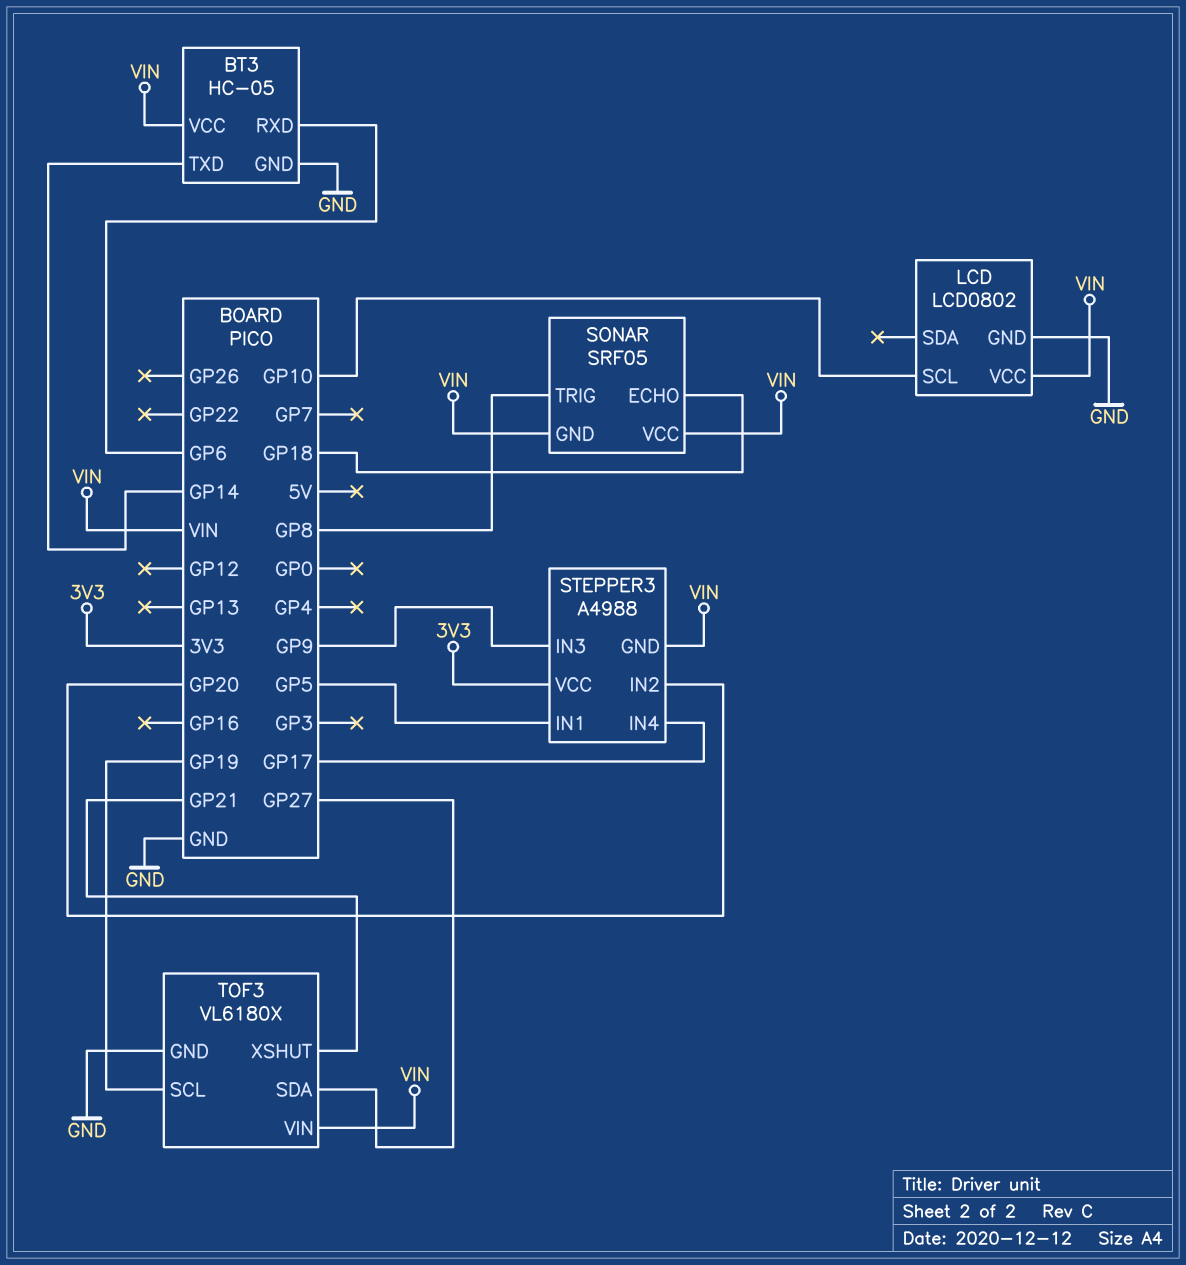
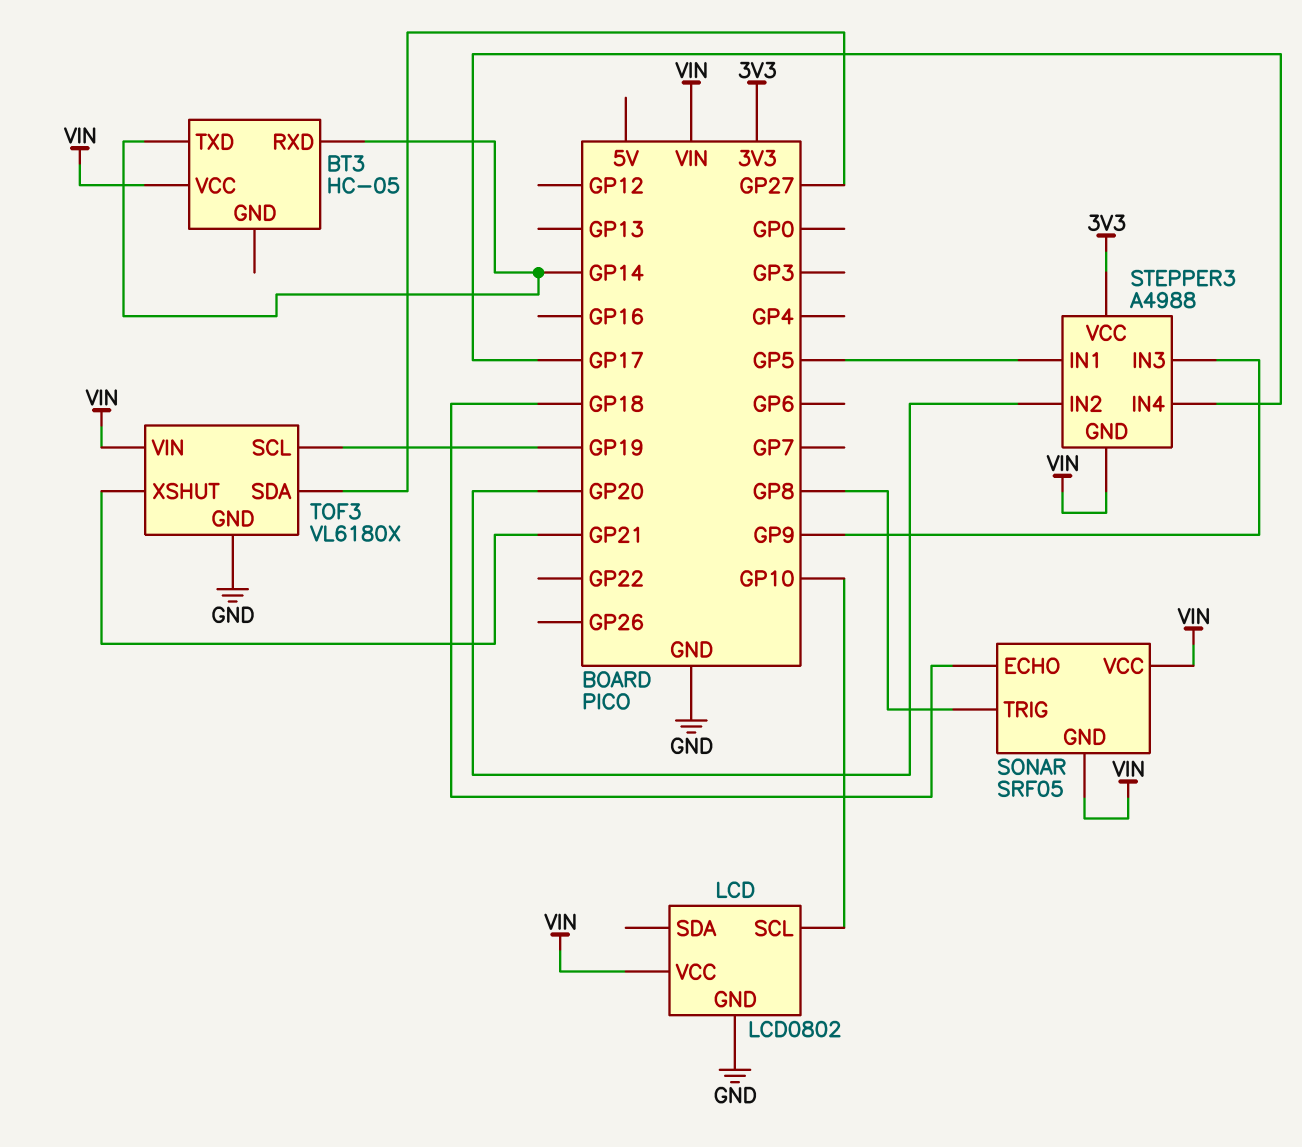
BT3 pin GND: GND -> none
BT3 pin RXD: GP6 -> GP14

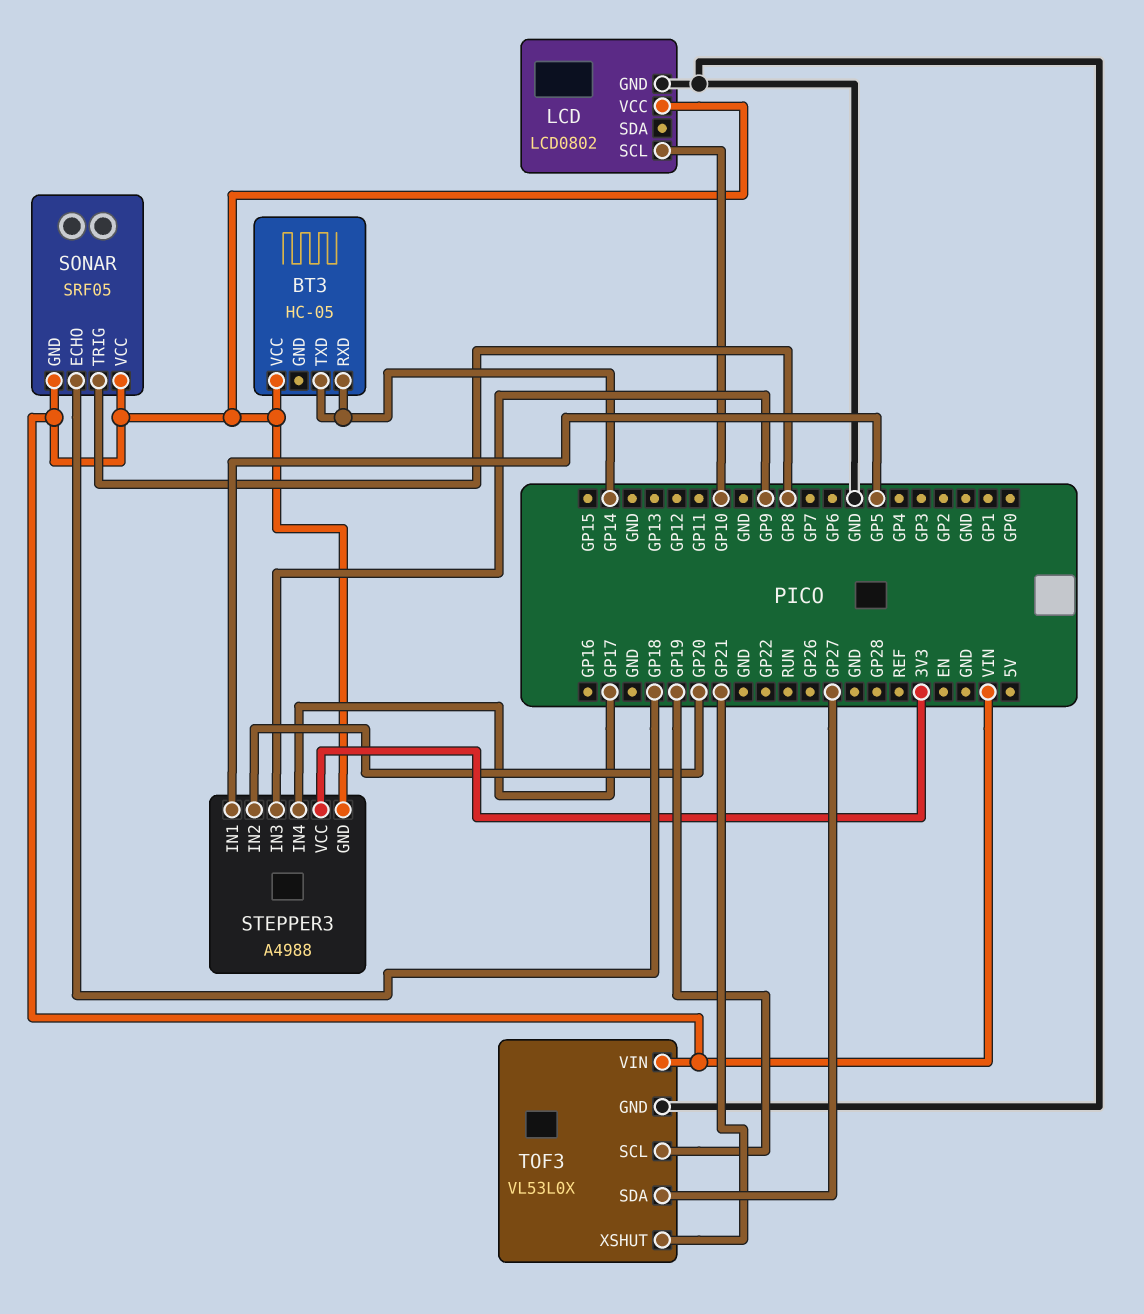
TOF3: VL6180X -> VL53L0X

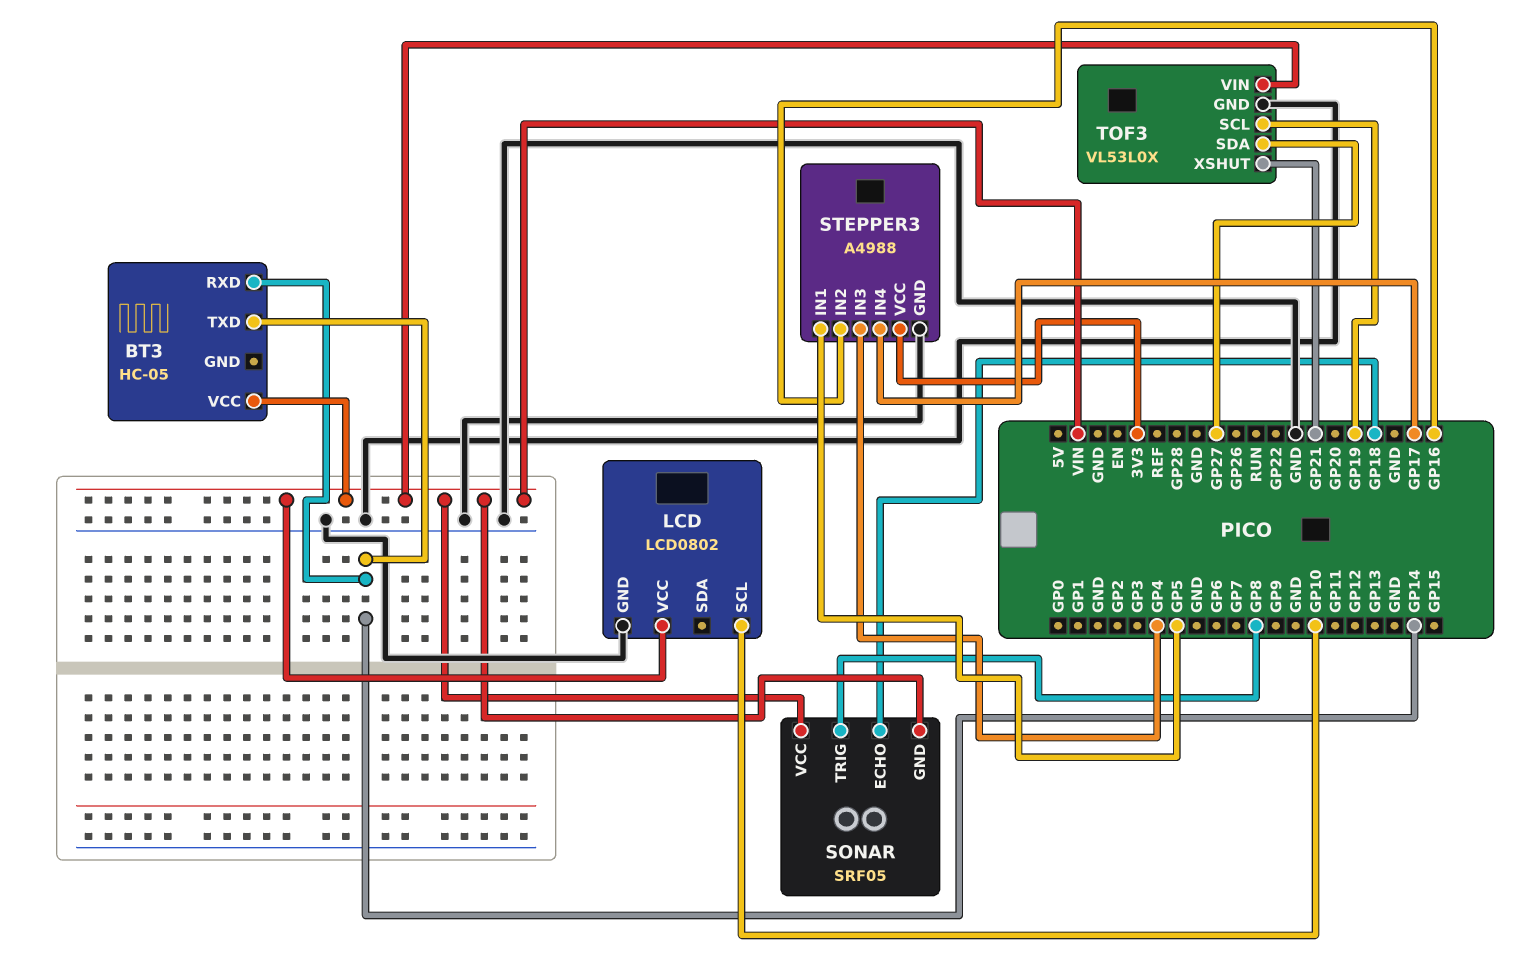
STEPPER3 pin GND: VIN -> GND
STEPPER3 pin IN2: GP20 -> GP16
STEPPER3 pin IN3: GP9 -> GP4

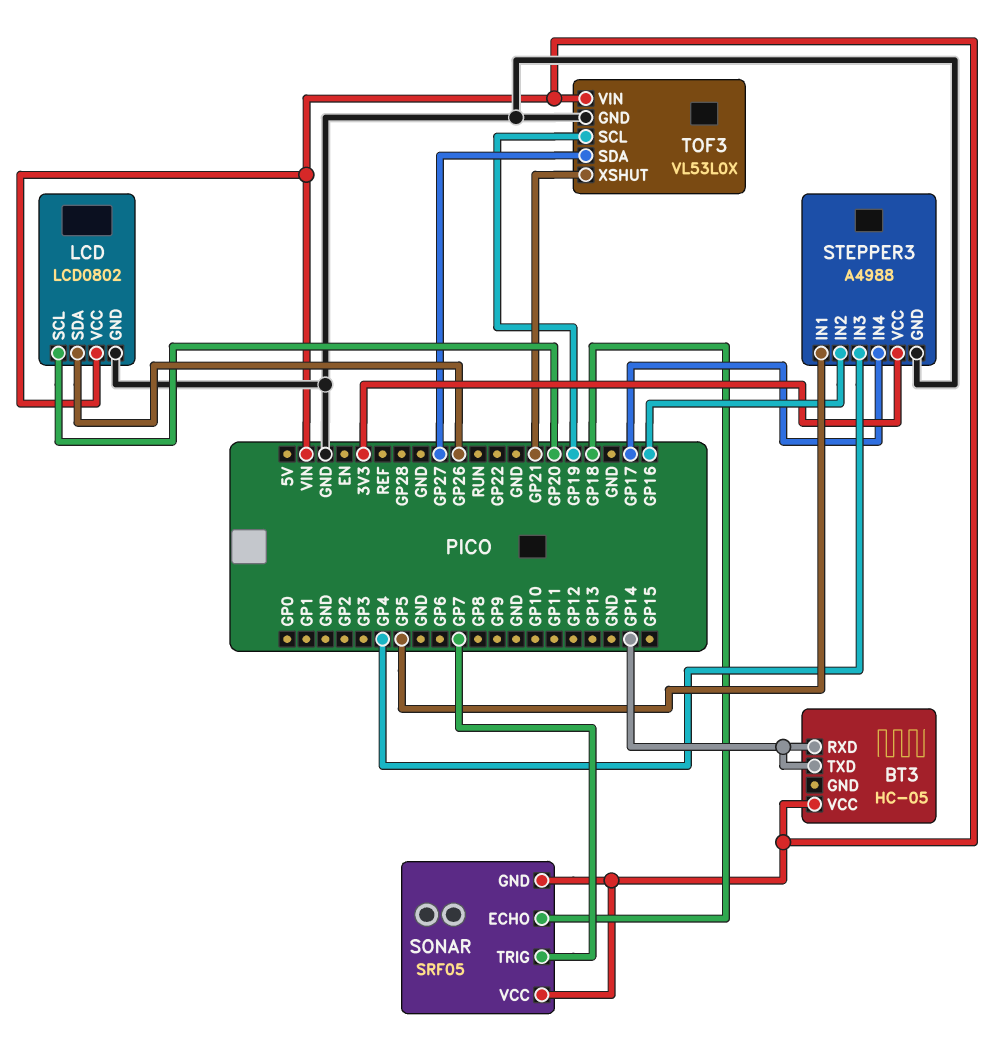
LCD pin SCL: GP10 -> GP20
LCD pin SDA: none -> GP26
SONAR pin TRIG: GP8 -> GP7

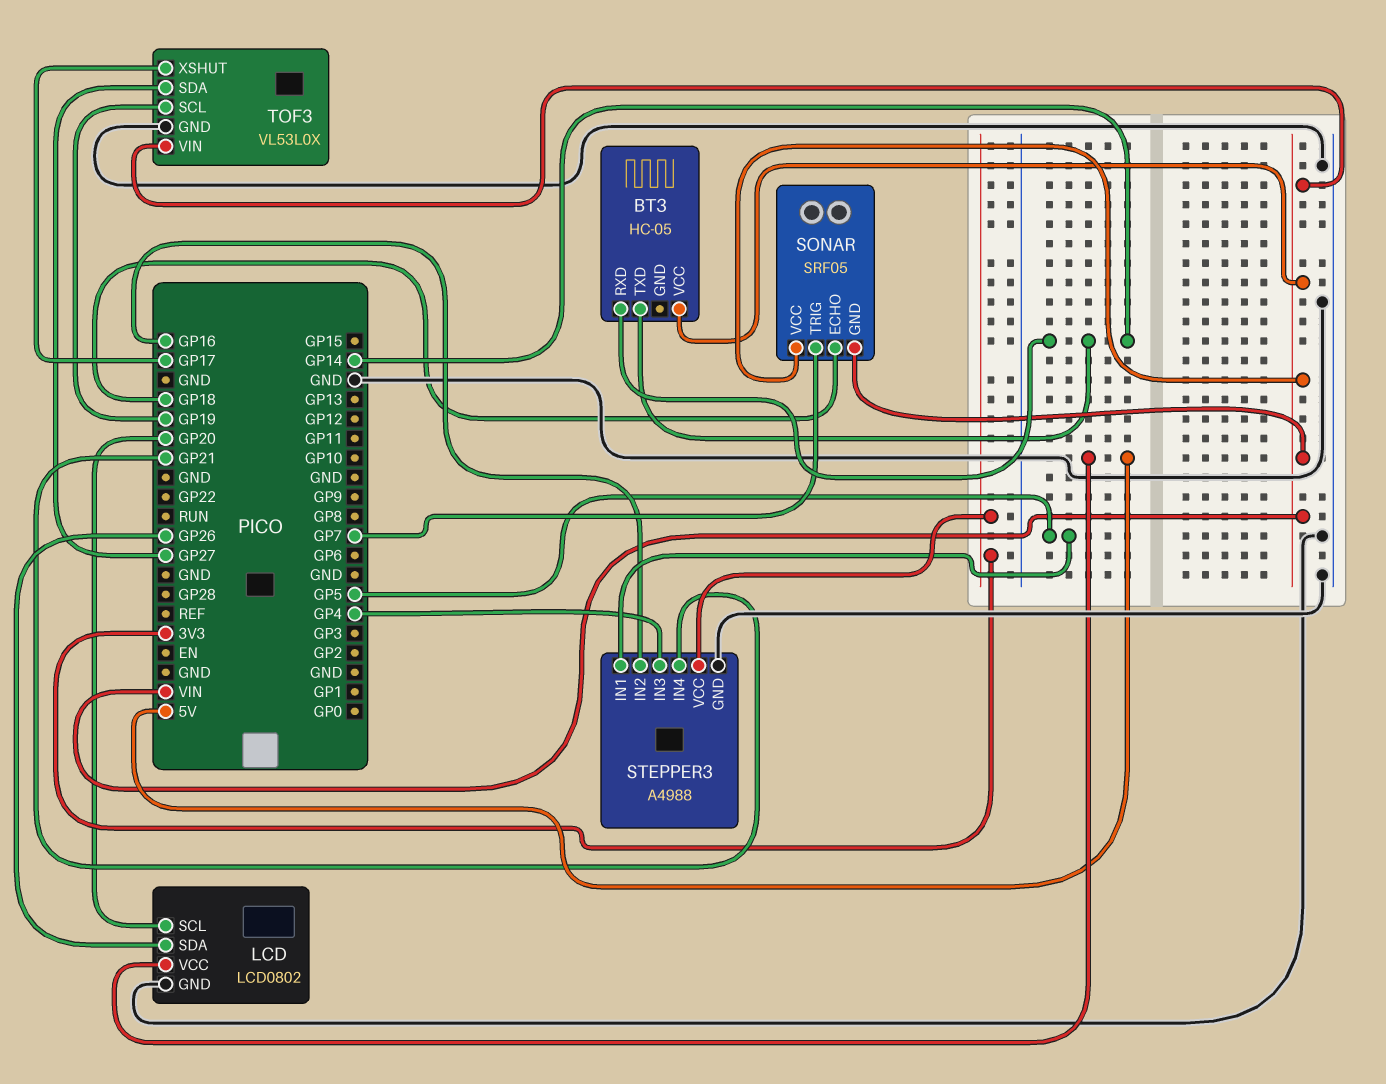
LCD pin VCC: VIN -> 5V
STEPPER3 pin IN4: GP17 -> GP21
TOF3 pin XSHUT: GP21 -> GP17

